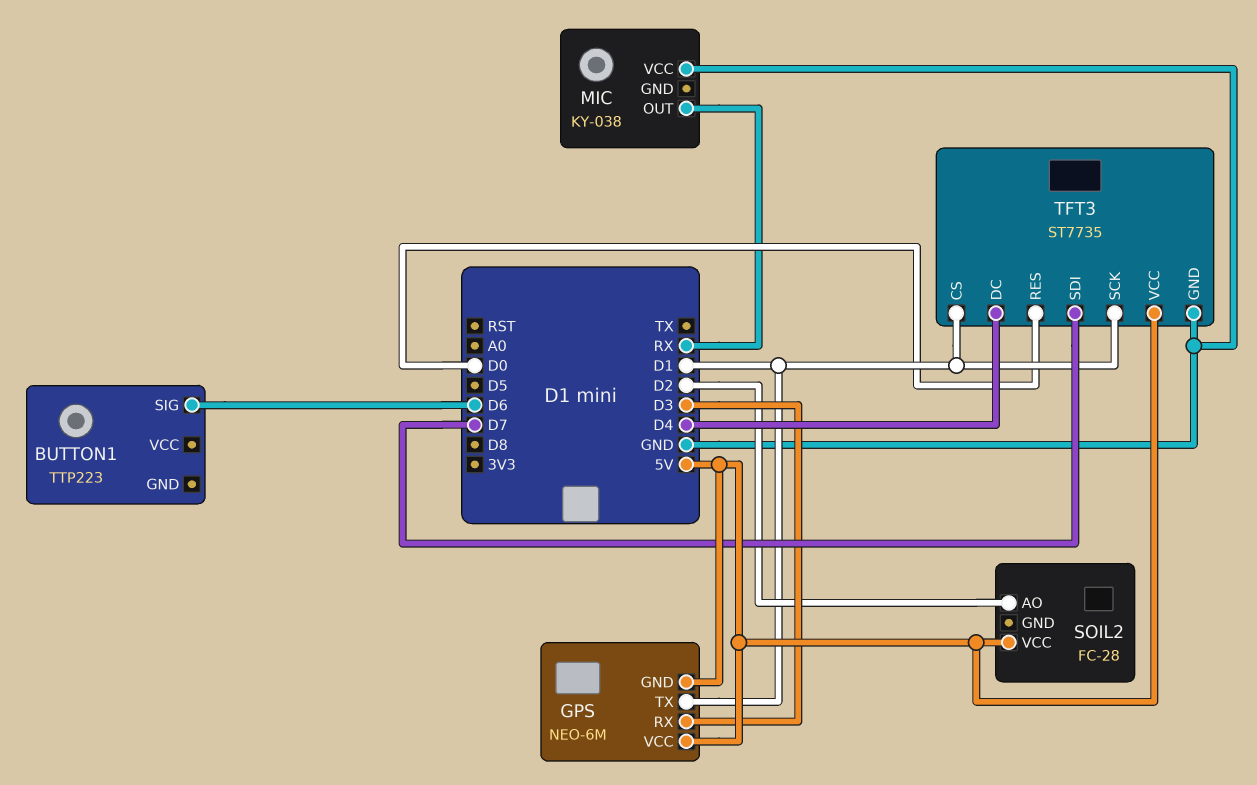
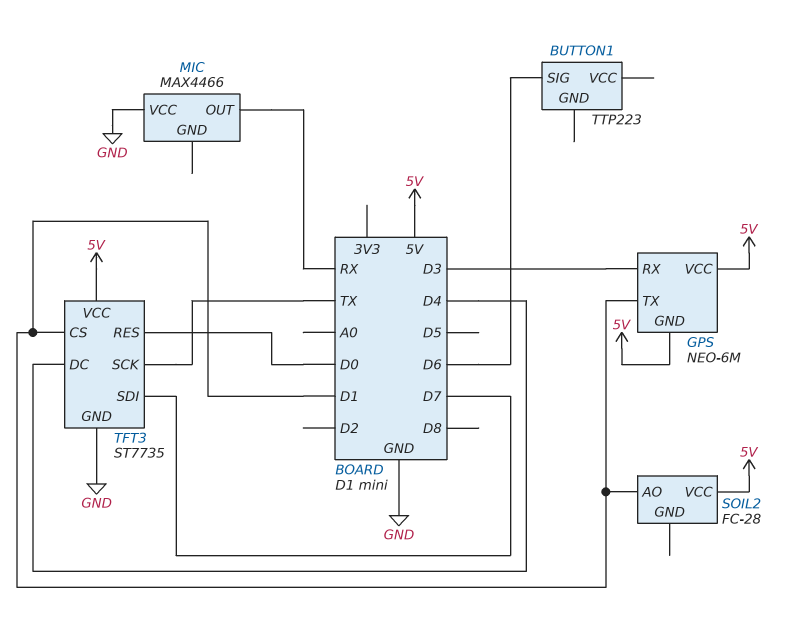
MIC: KY-038 -> MAX4466
SOIL2 pin AO: D2 -> D1
TFT3 pin SCK: D1 -> TX

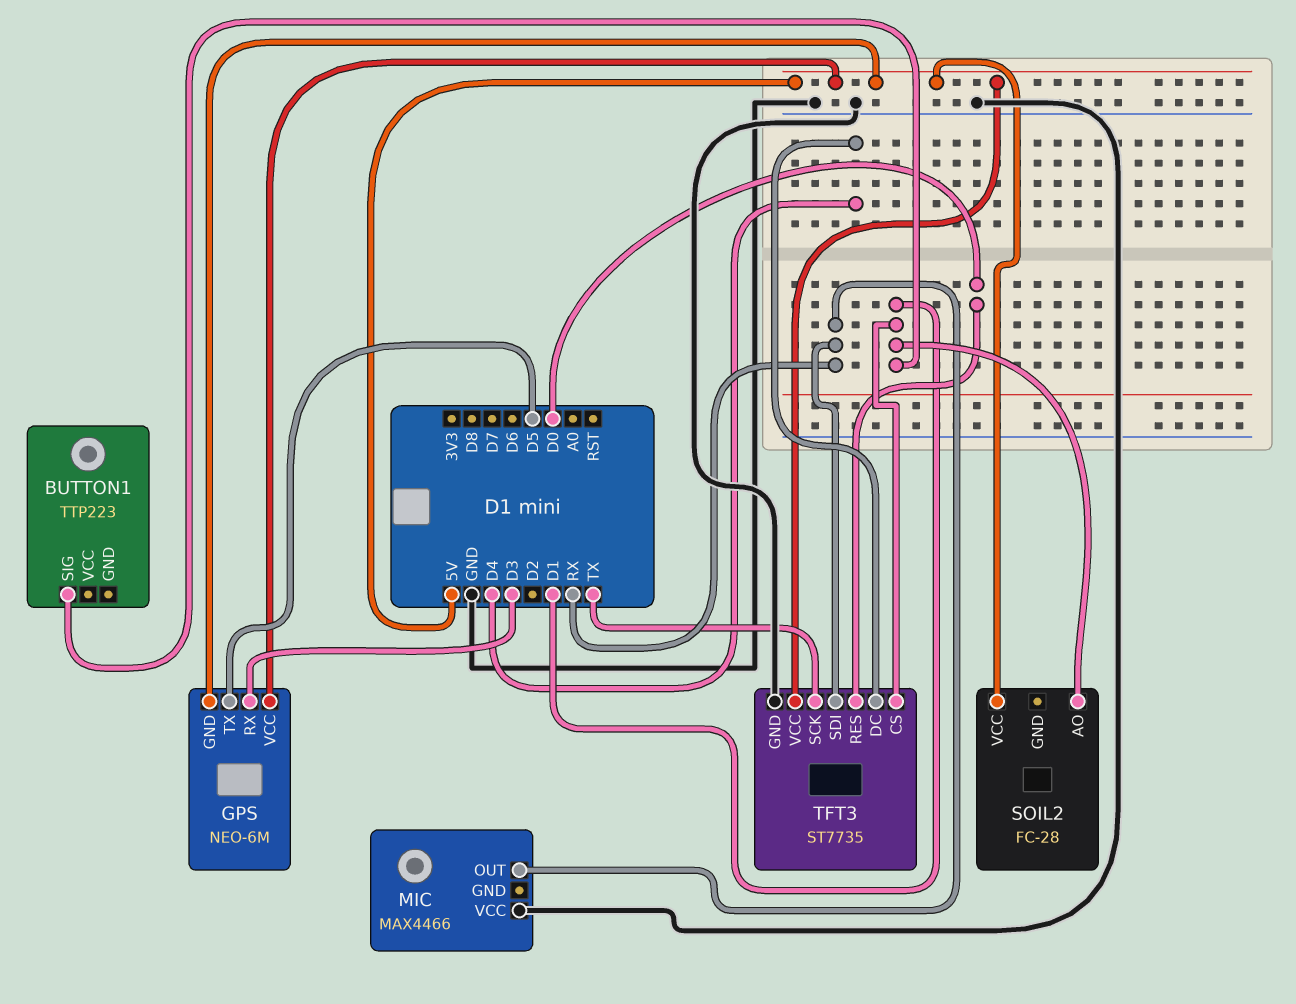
BUTTON1 pin SIG: D6 -> D1
GPS pin TX: D1 -> D5
TFT3 pin SDI: D7 -> RX

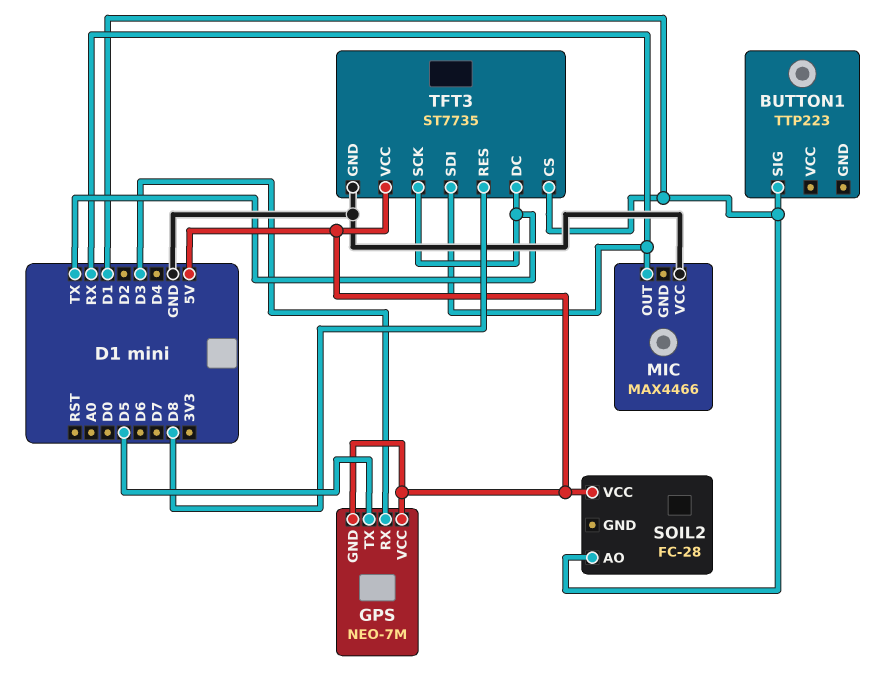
GPS: NEO-6M -> NEO-7M
TFT3 pin DC: D4 -> TX
TFT3 pin RES: D0 -> D8

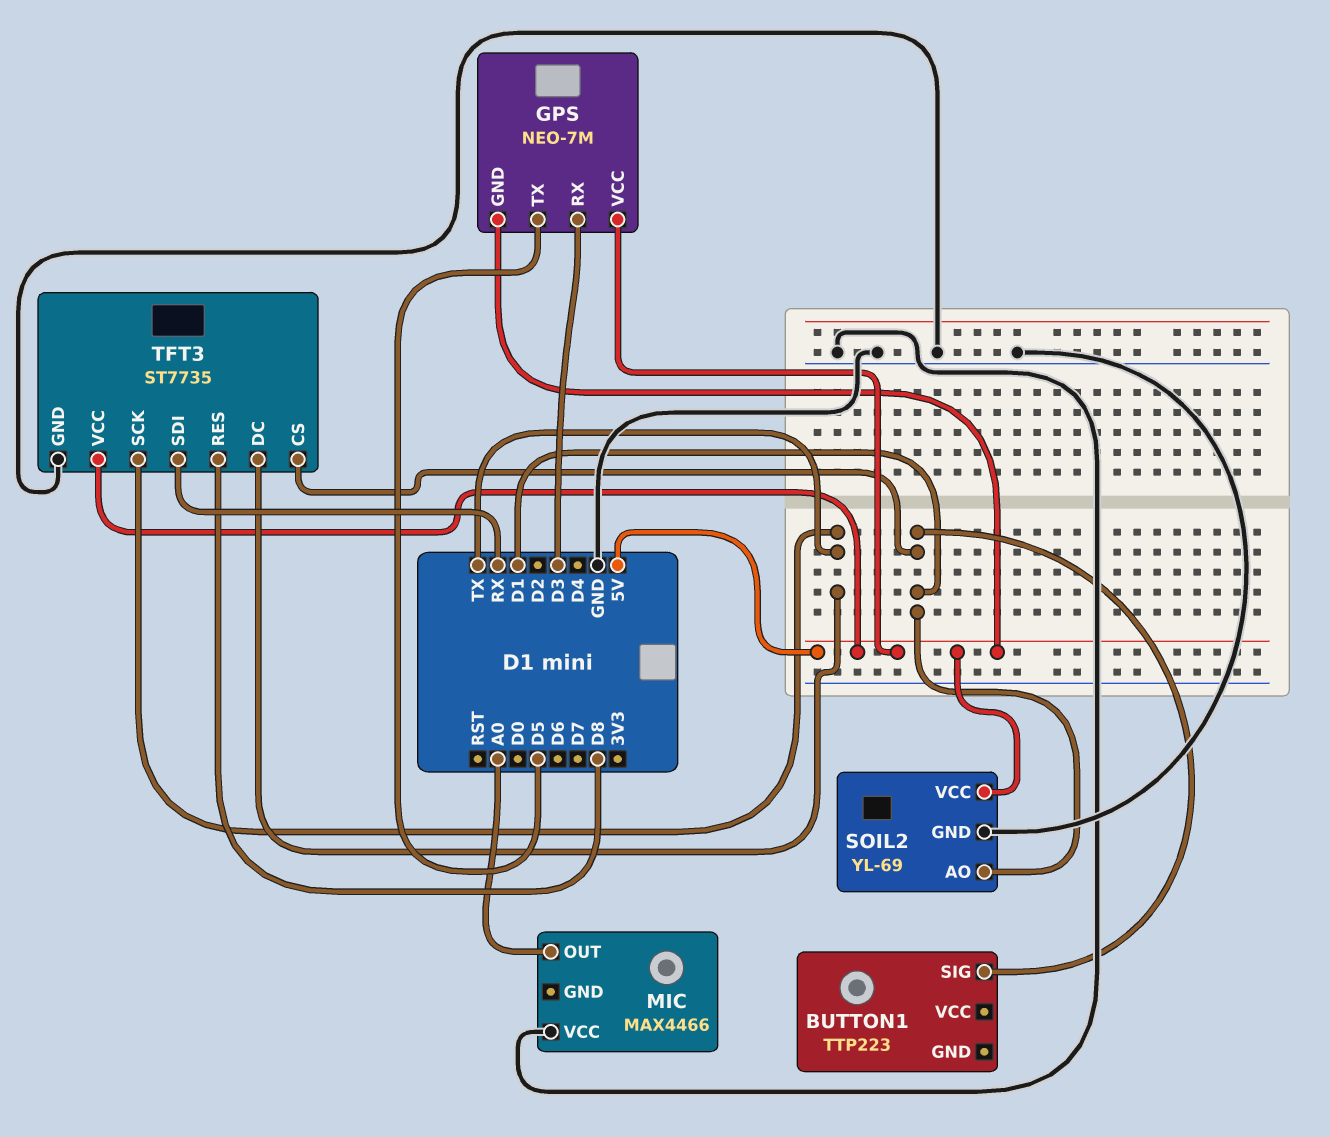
MIC pin OUT: RX -> A0
SOIL2: FC-28 -> YL-69
SOIL2 pin GND: none -> GND

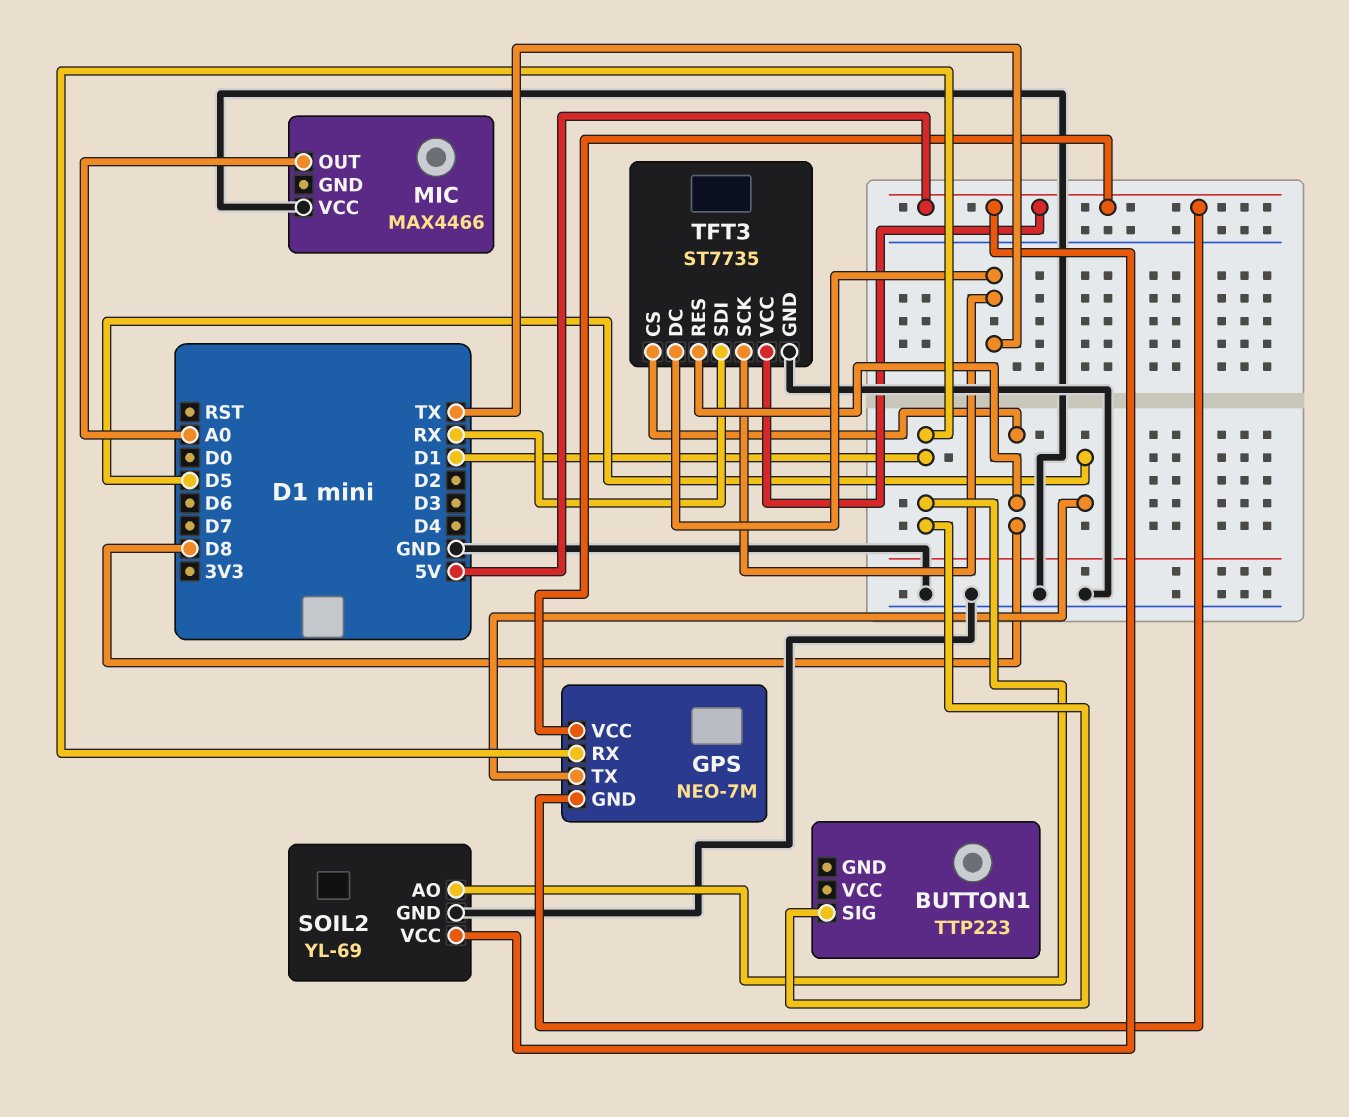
GPS pin RX: D3 -> D1
TFT3 pin CS: D1 -> D8

